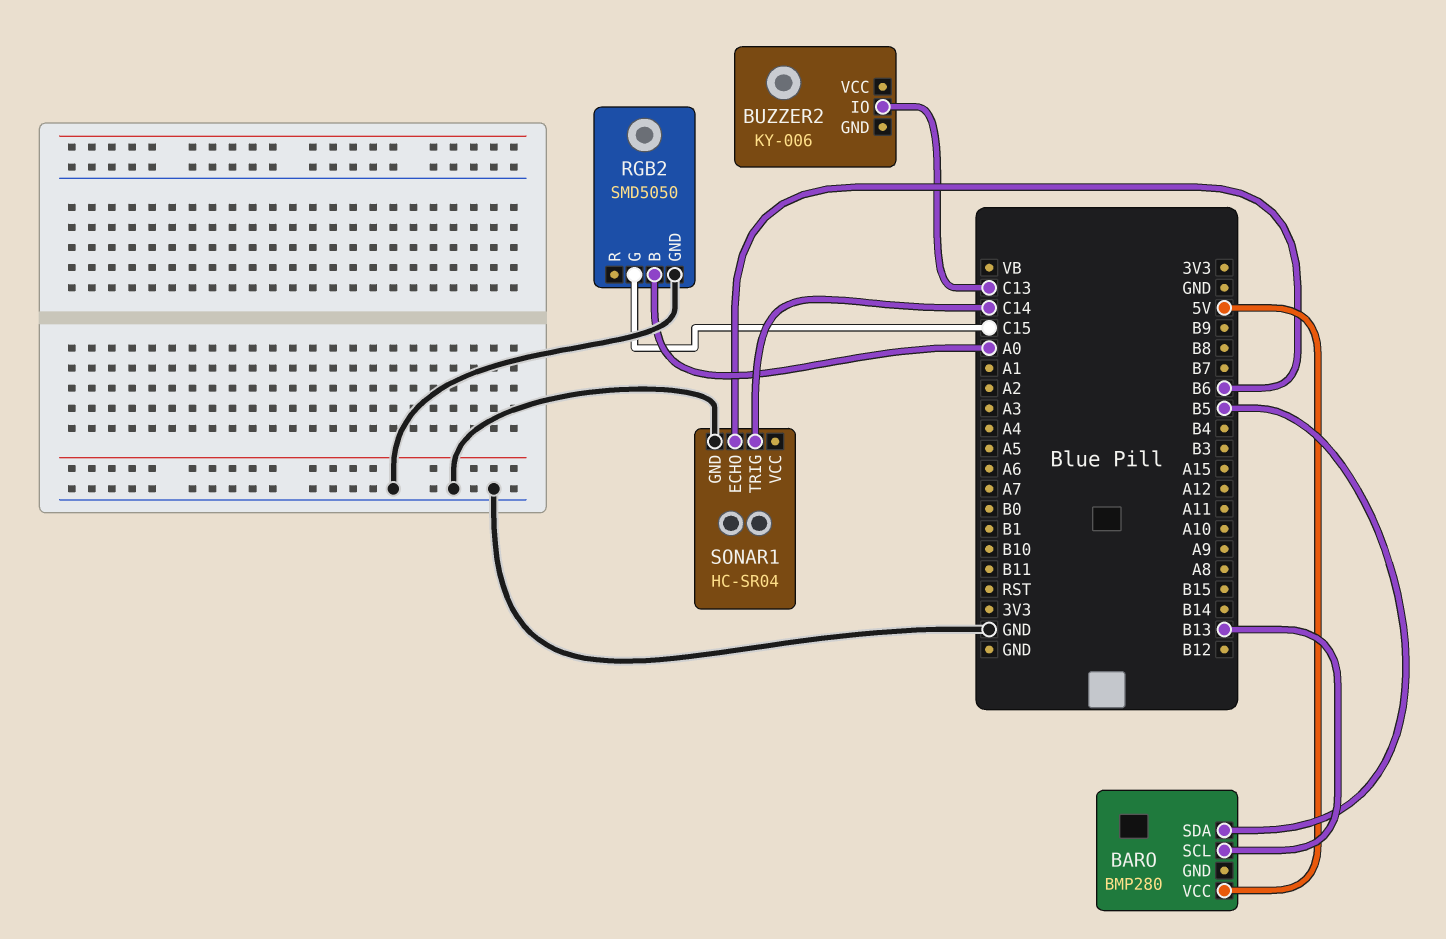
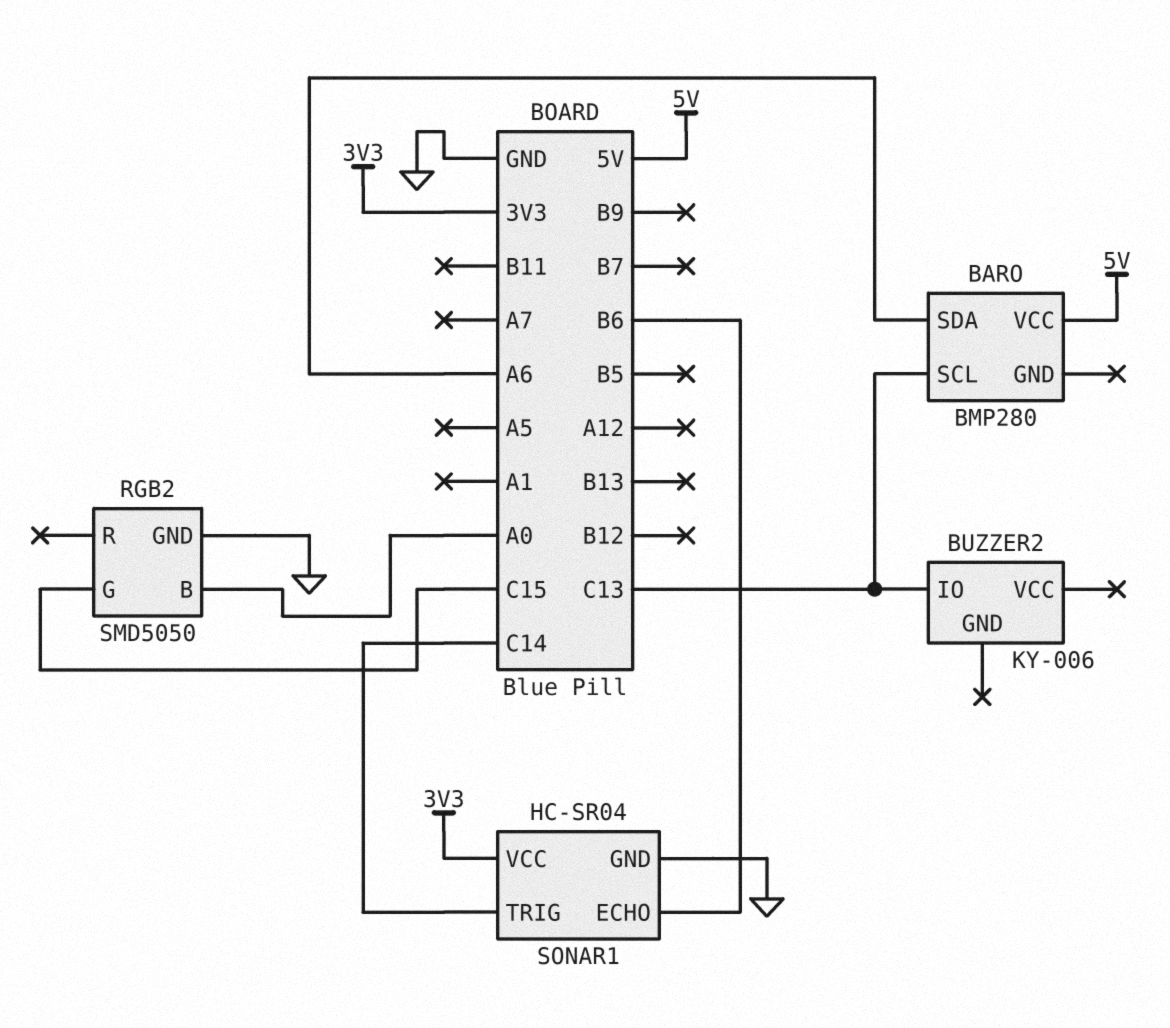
BARO pin SCL: B13 -> C13
BARO pin SDA: B5 -> A6
SONAR1 pin VCC: none -> 3V3

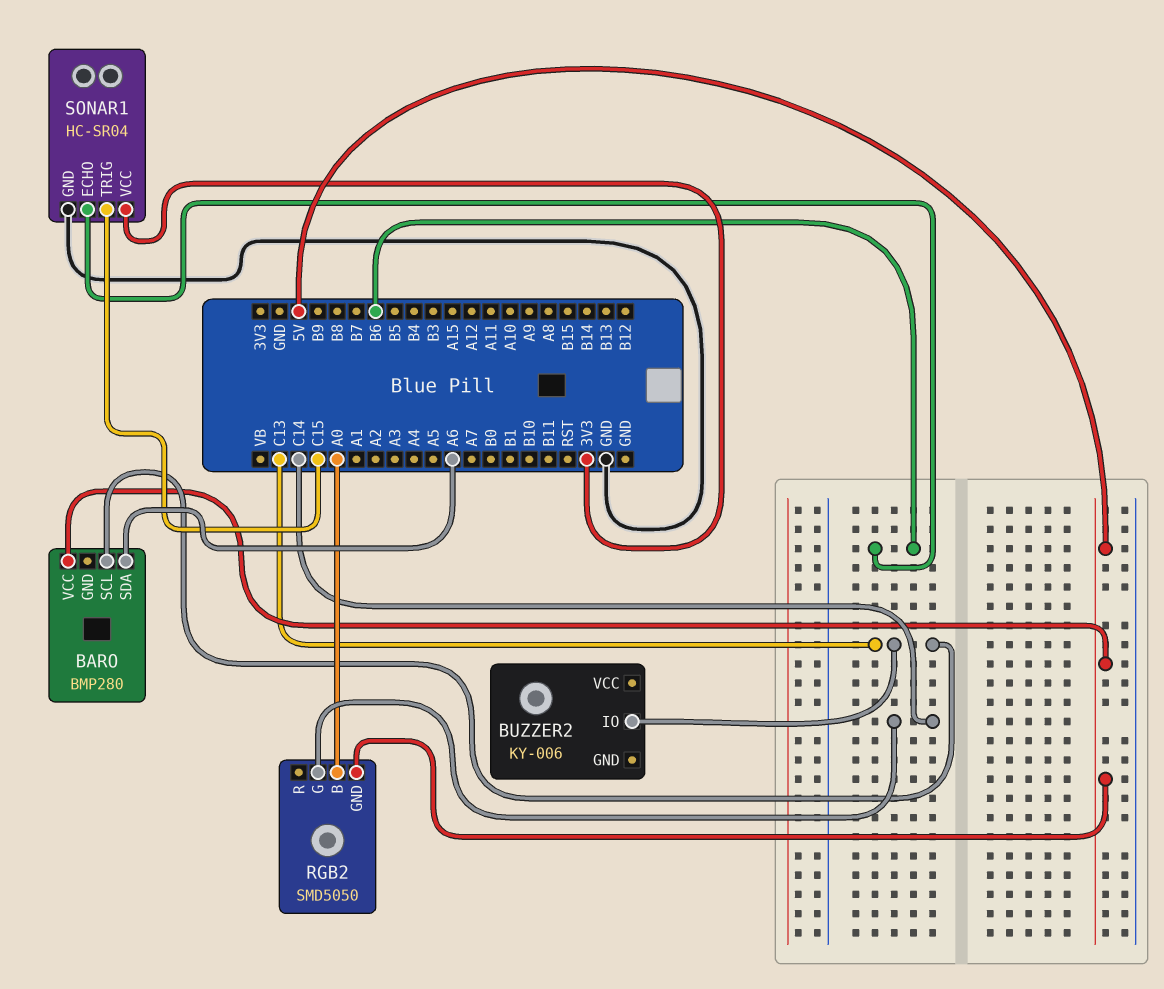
RGB2 pin G: C15 -> C14
RGB2 pin GND: GND -> 5V
SONAR1 pin TRIG: C14 -> C15

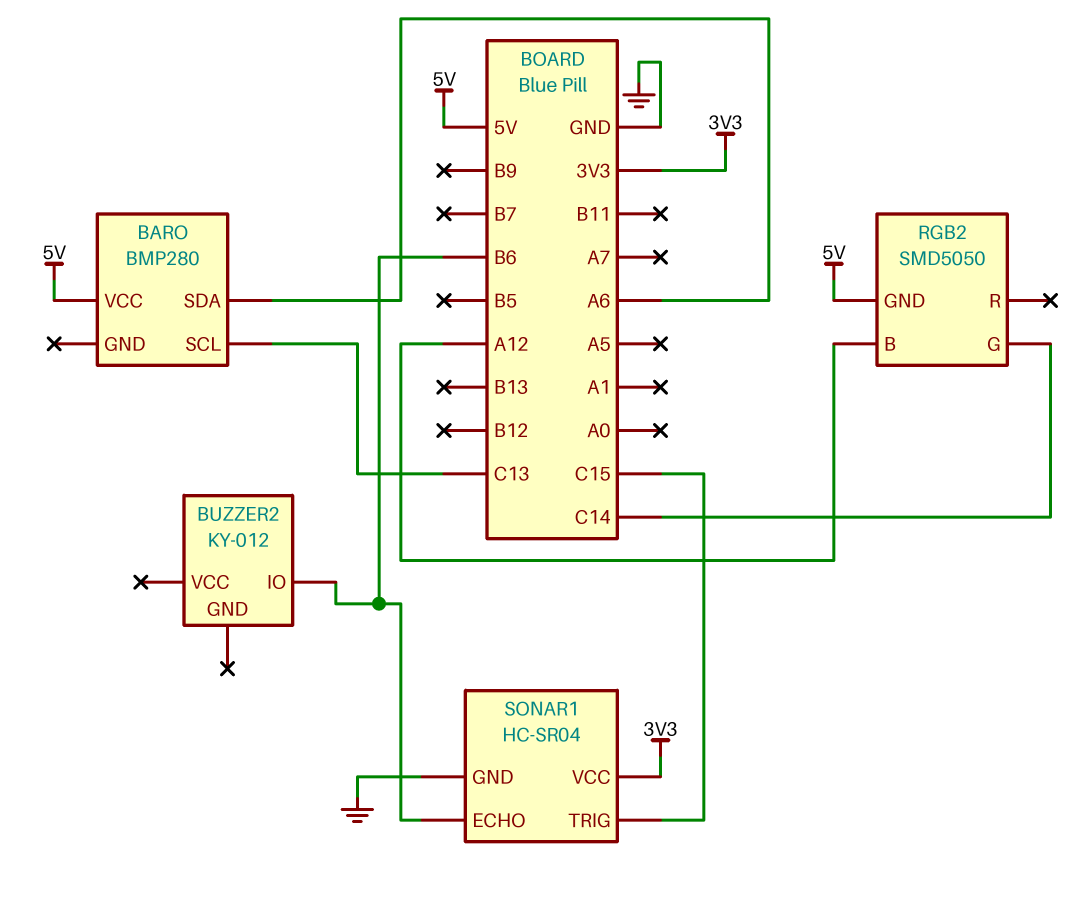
BUZZER2: KY-006 -> KY-012
BUZZER2 pin IO: C13 -> B6
RGB2 pin B: A0 -> A12

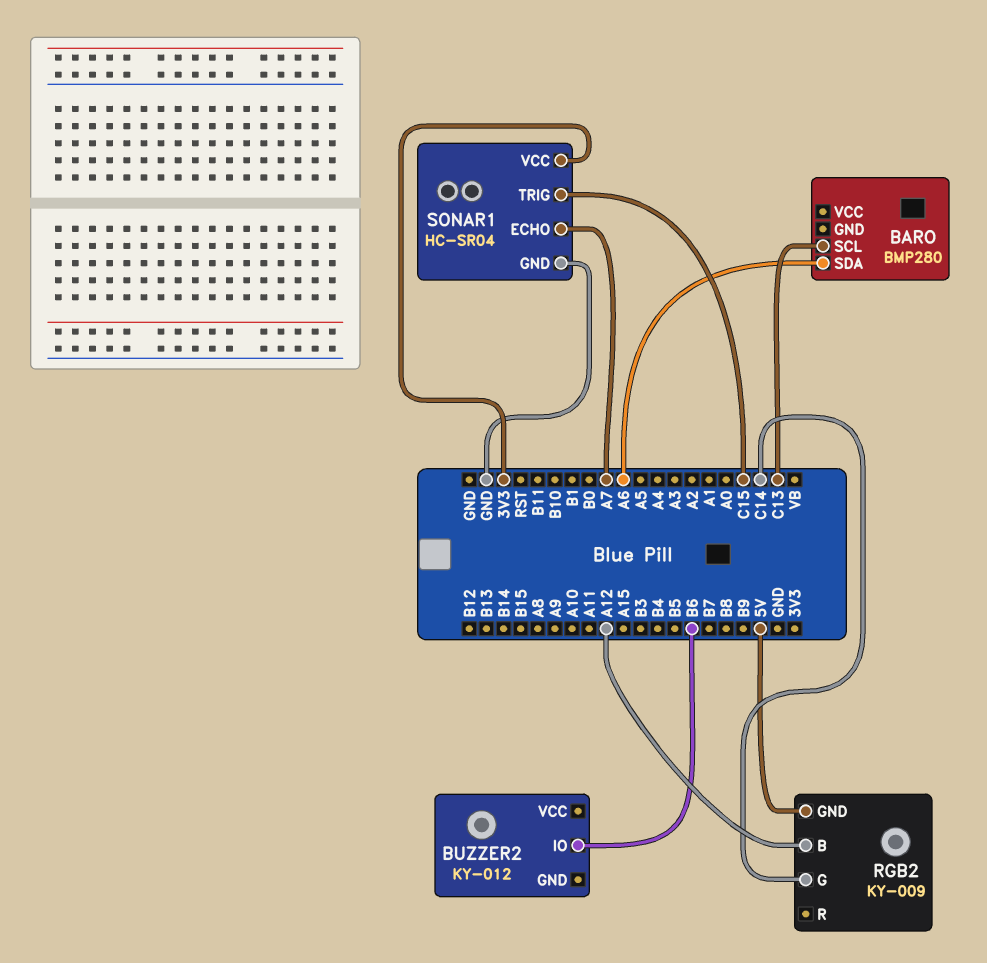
BARO pin VCC: 5V -> none
RGB2: SMD5050 -> KY-009
SONAR1 pin ECHO: B6 -> A7

